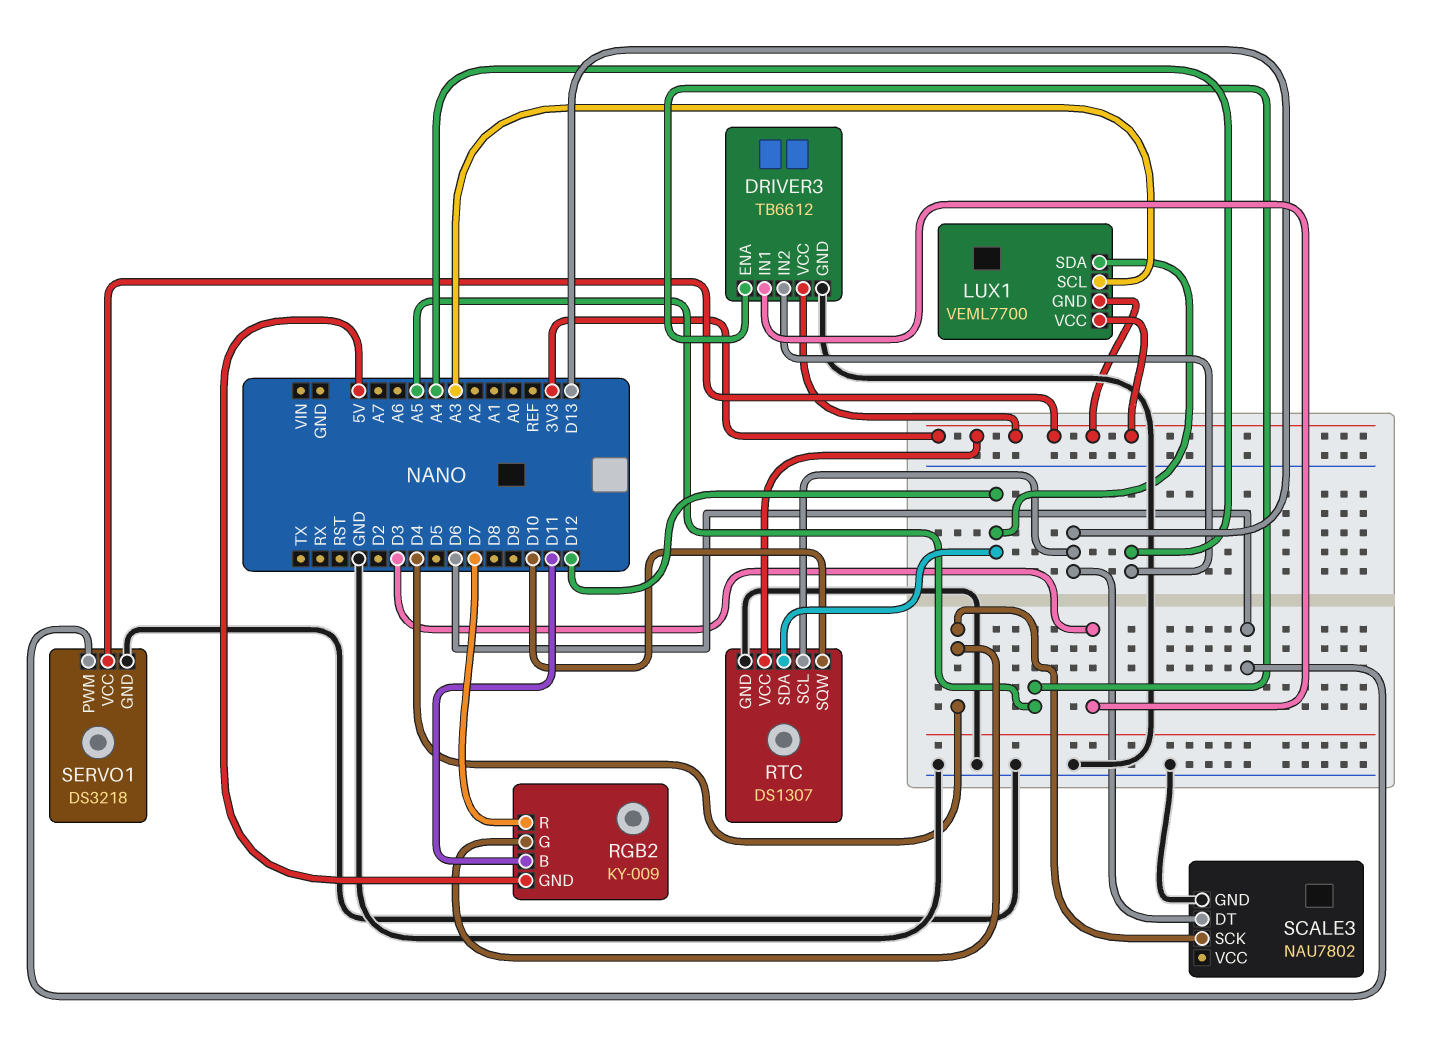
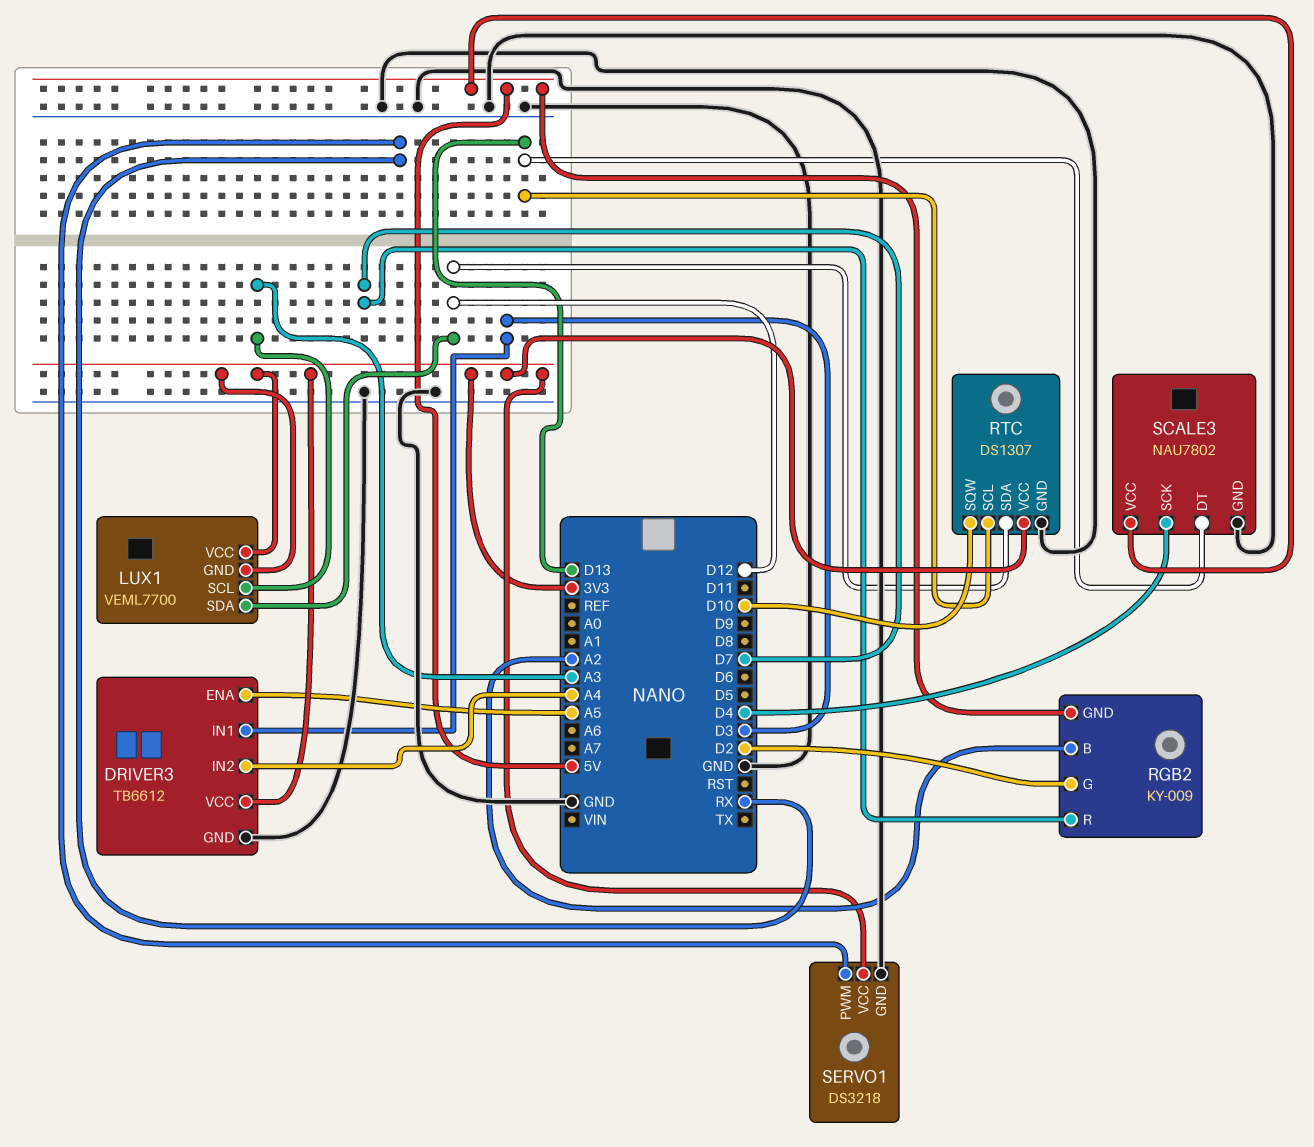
RGB2 pin B: D11 -> A2
RGB2 pin G: D4 -> D2
SCALE3 pin VCC: none -> 5V
SERVO1 pin PWM: D6 -> RX

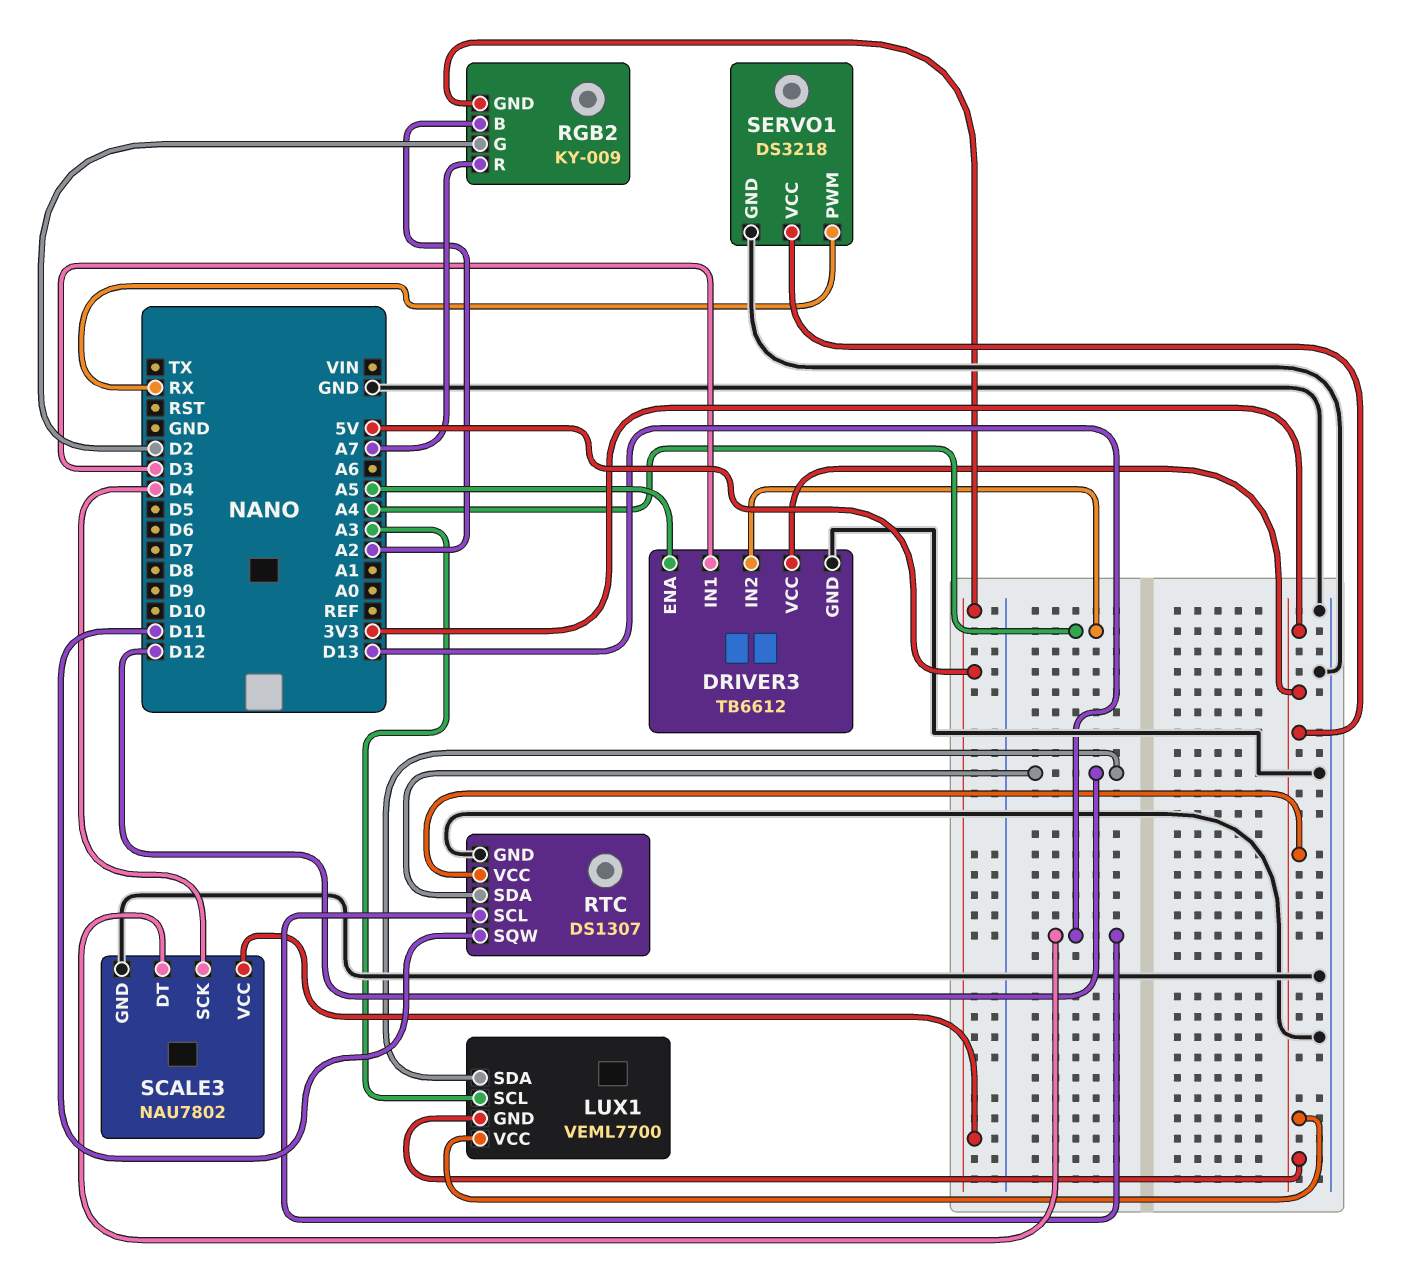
RGB2 pin R: D7 -> A7
RTC pin SQW: D10 -> D11

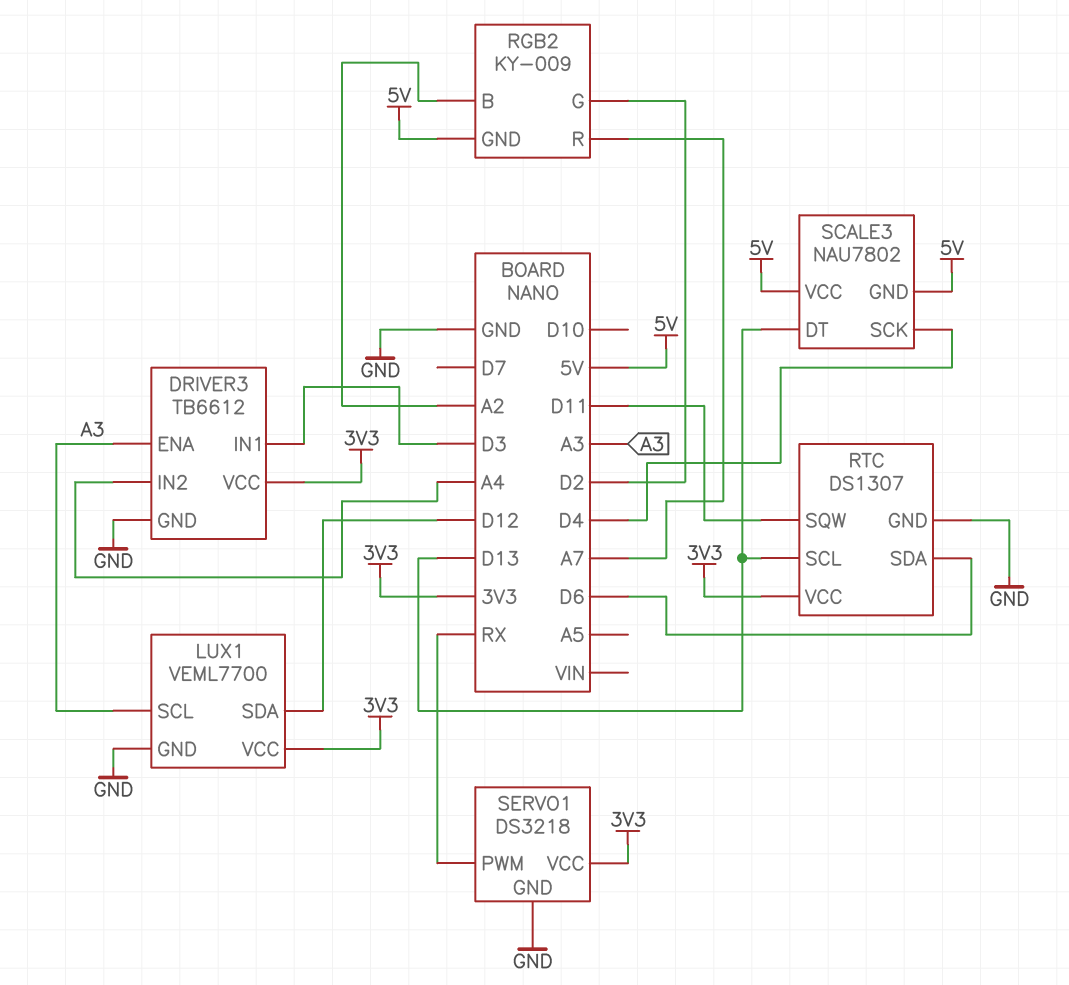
DRIVER3 pin ENA: A5 -> A3
LUX1 pin GND: 3V3 -> GND
RTC pin SDA: D12 -> D6
SCALE3 pin GND: GND -> 5V

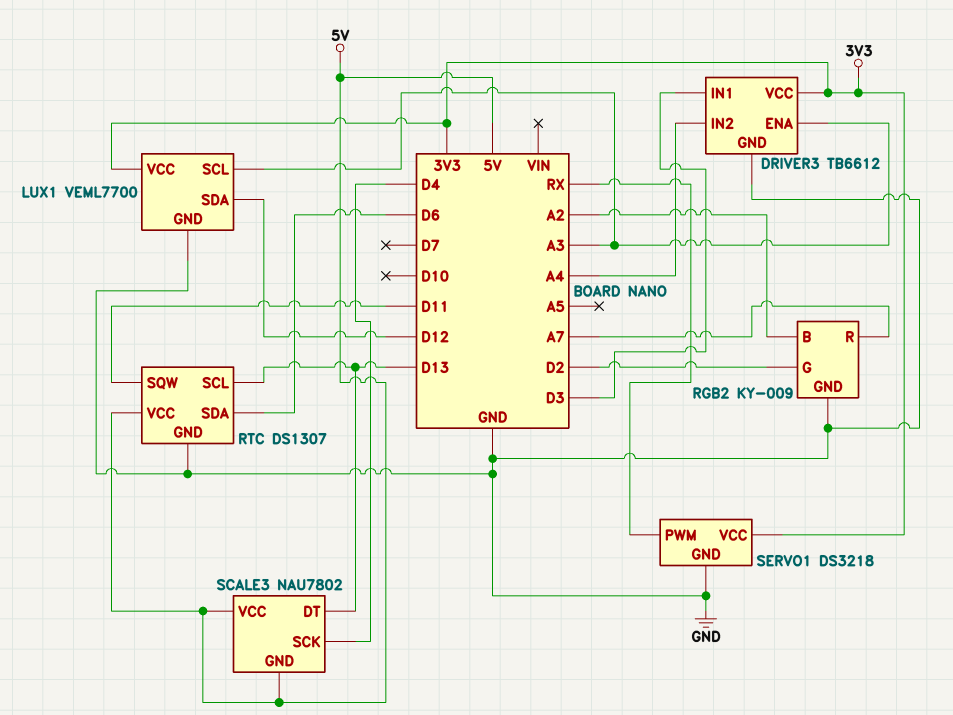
RGB2 pin GND: 5V -> GND
RTC pin VCC: 3V3 -> 5V

